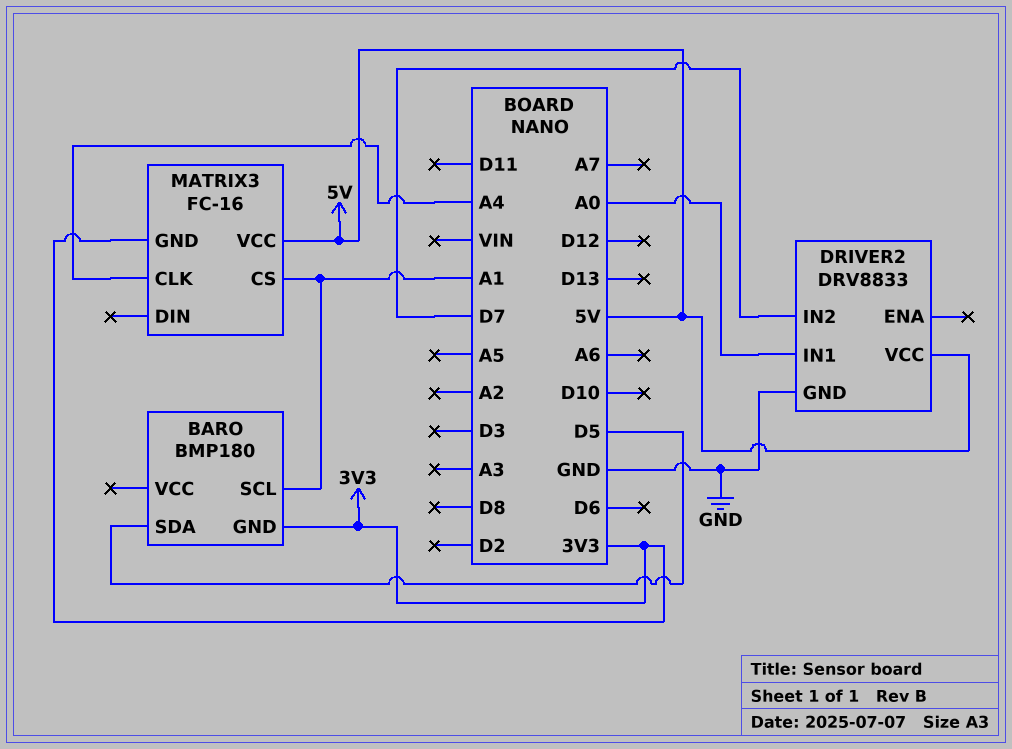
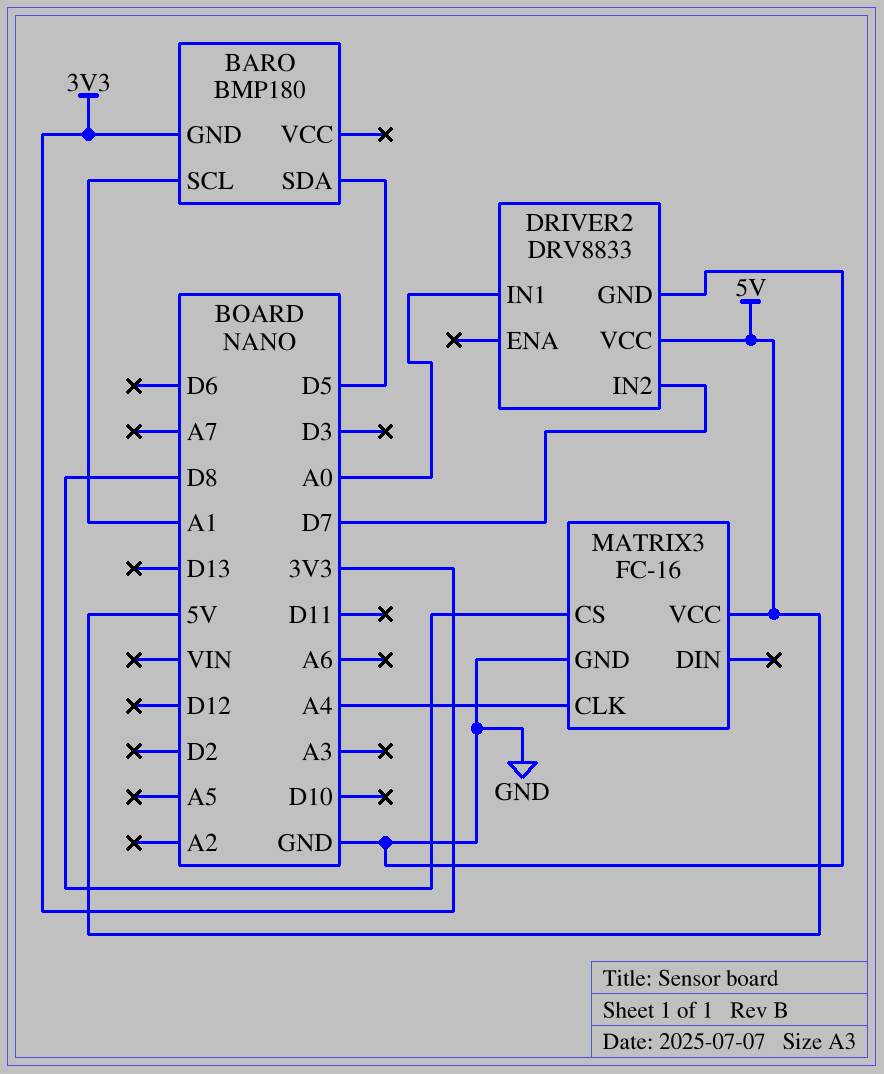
MATRIX3 pin CS: A1 -> D8
MATRIX3 pin GND: 3V3 -> GND

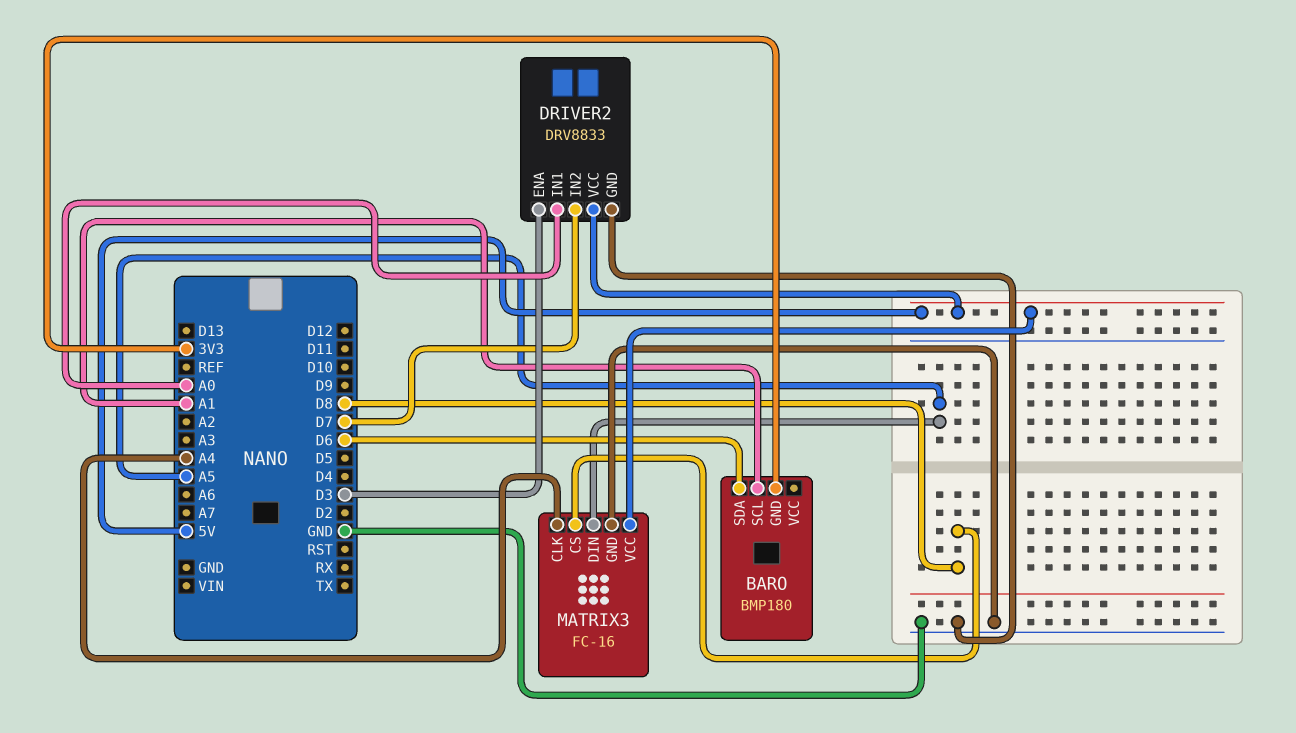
BARO pin SDA: D5 -> D6
DRIVER2 pin ENA: none -> D3
MATRIX3 pin DIN: none -> A5

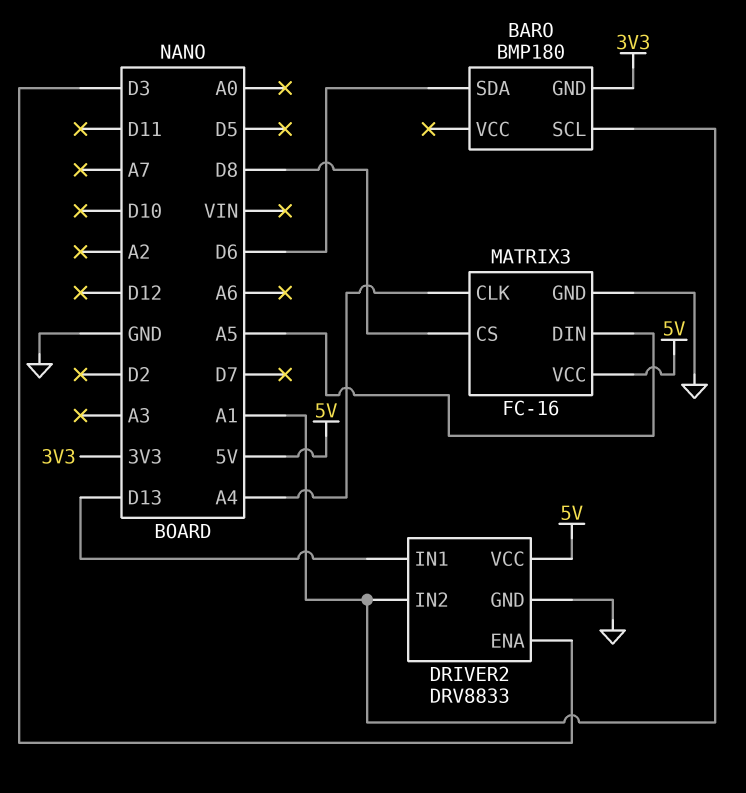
DRIVER2 pin IN1: A0 -> D13
DRIVER2 pin IN2: D7 -> A1

